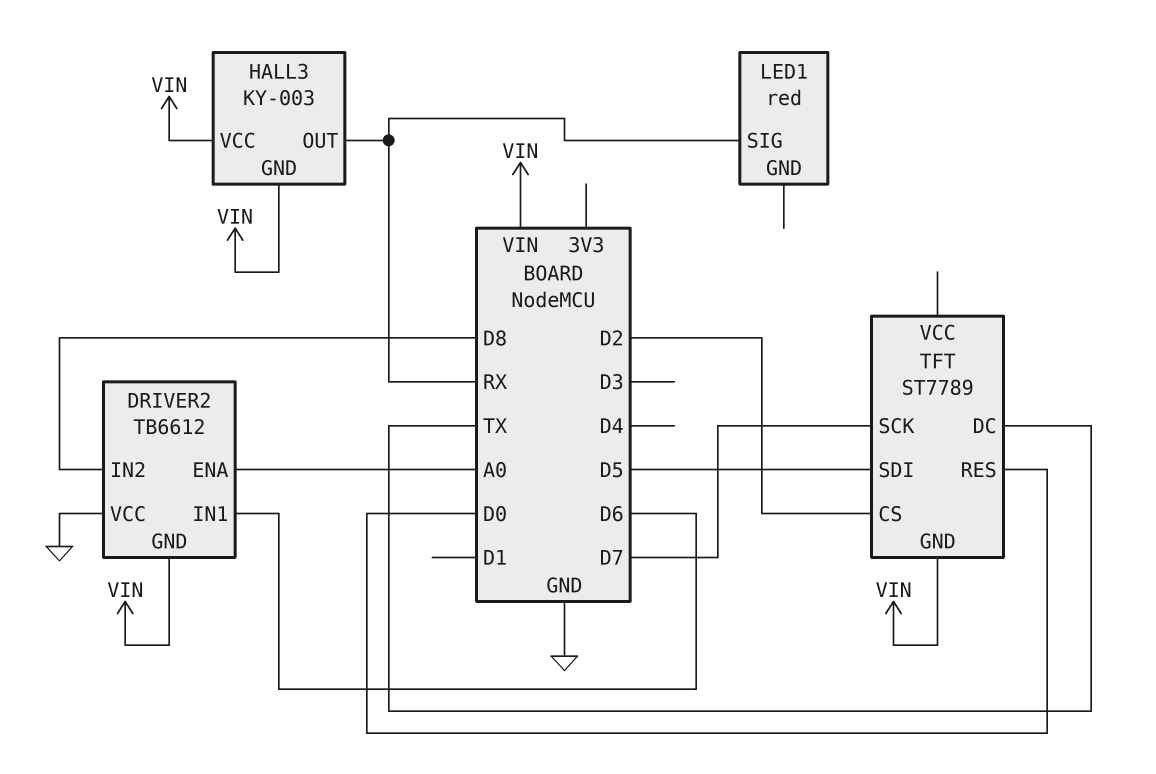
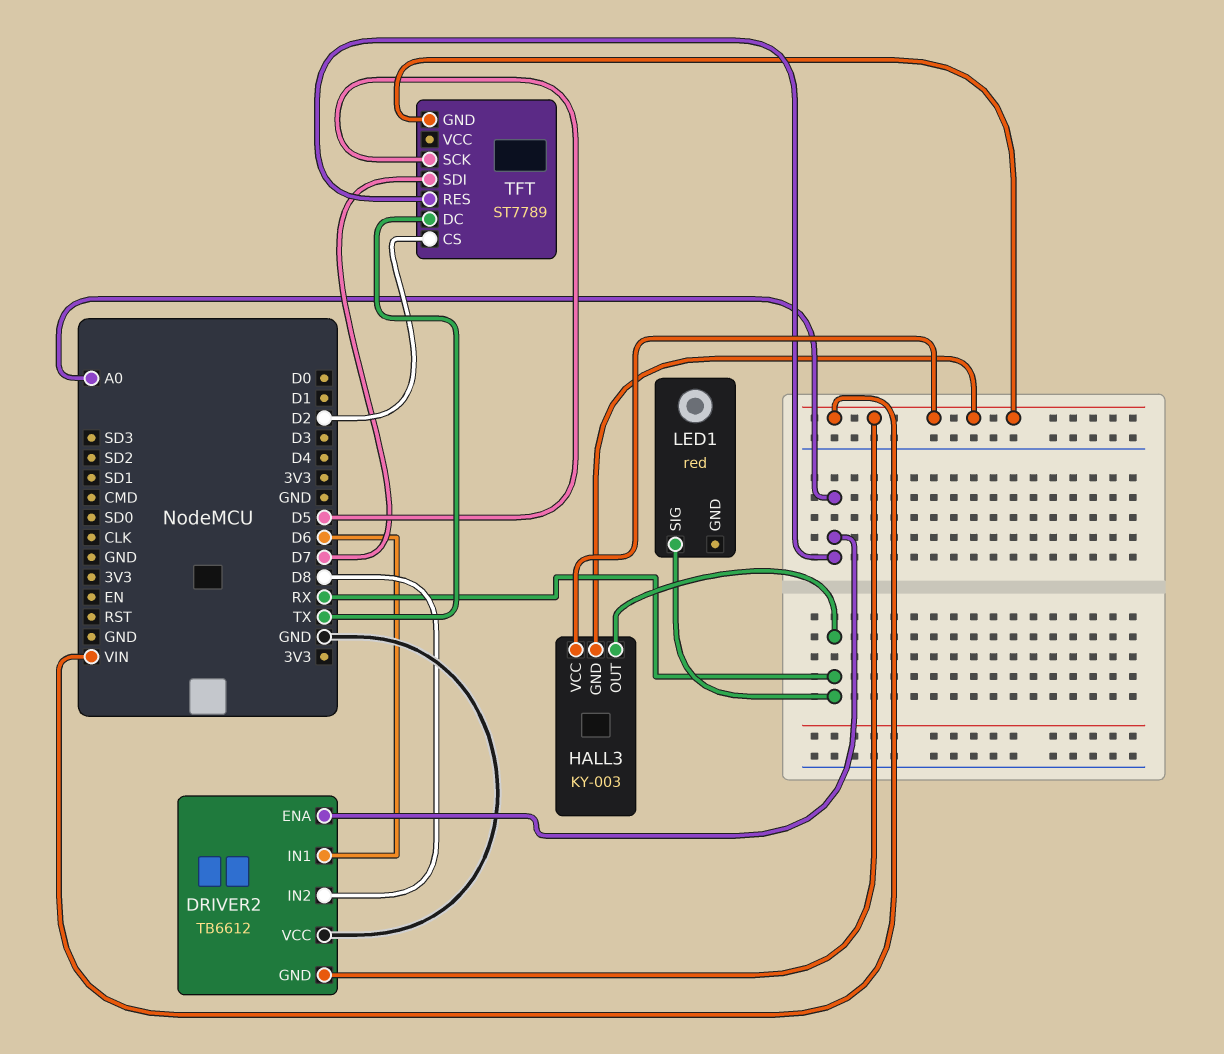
TFT pin RES: D0 -> A0
TFT pin SCK: D7 -> D5
TFT pin SDI: D5 -> D7

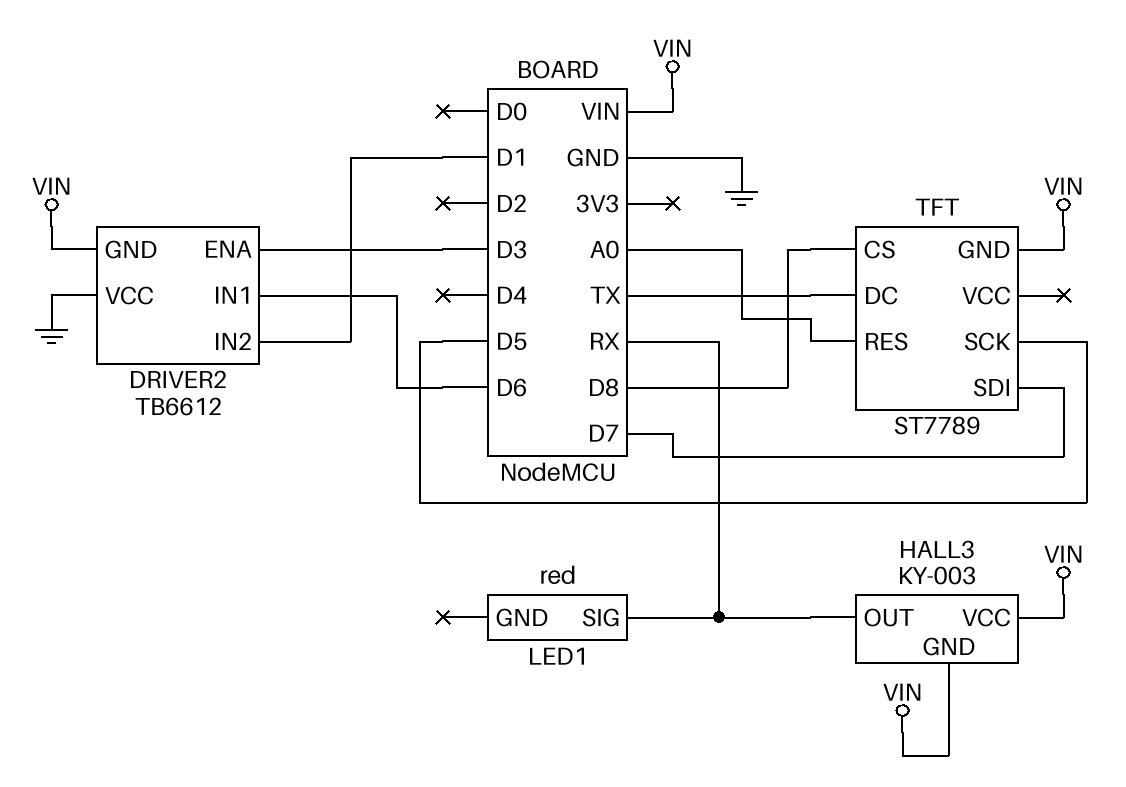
DRIVER2 pin ENA: A0 -> D3
DRIVER2 pin IN2: D8 -> D1
TFT pin CS: D2 -> D8

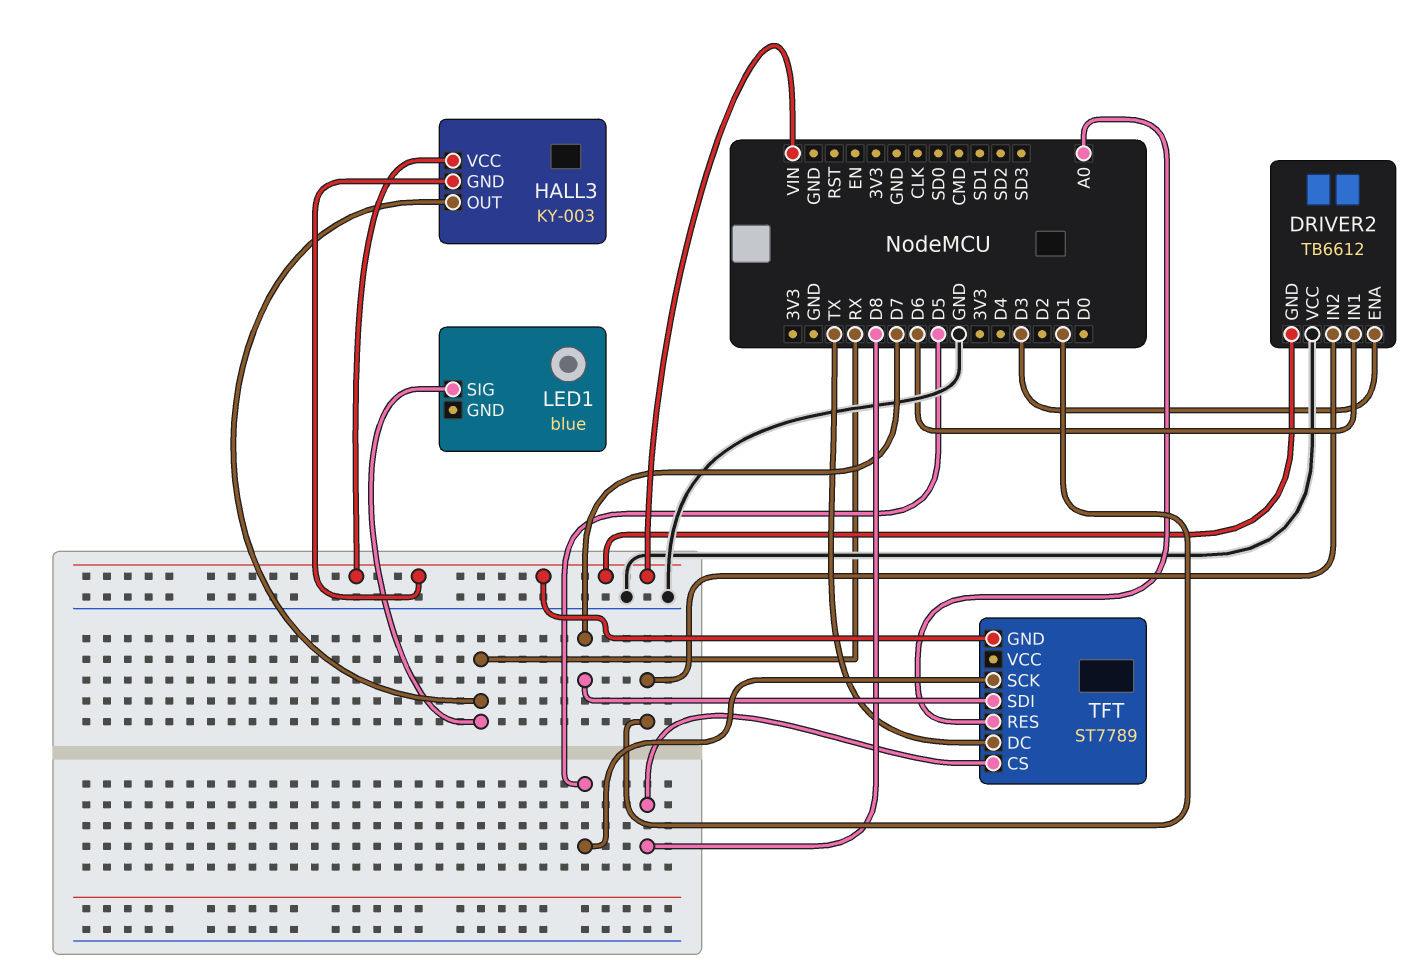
LED1: red -> blue

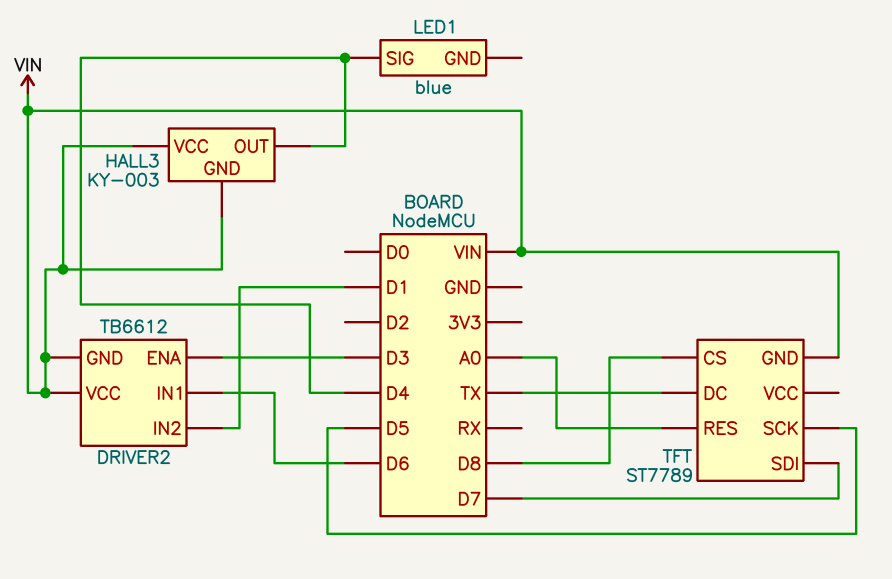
DRIVER2 pin VCC: GND -> VIN
HALL3 pin OUT: RX -> D4
LED1 pin SIG: RX -> D4

